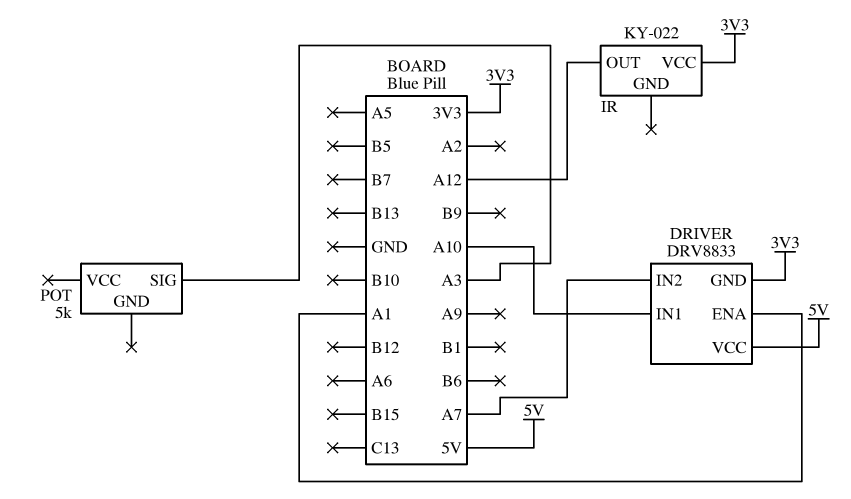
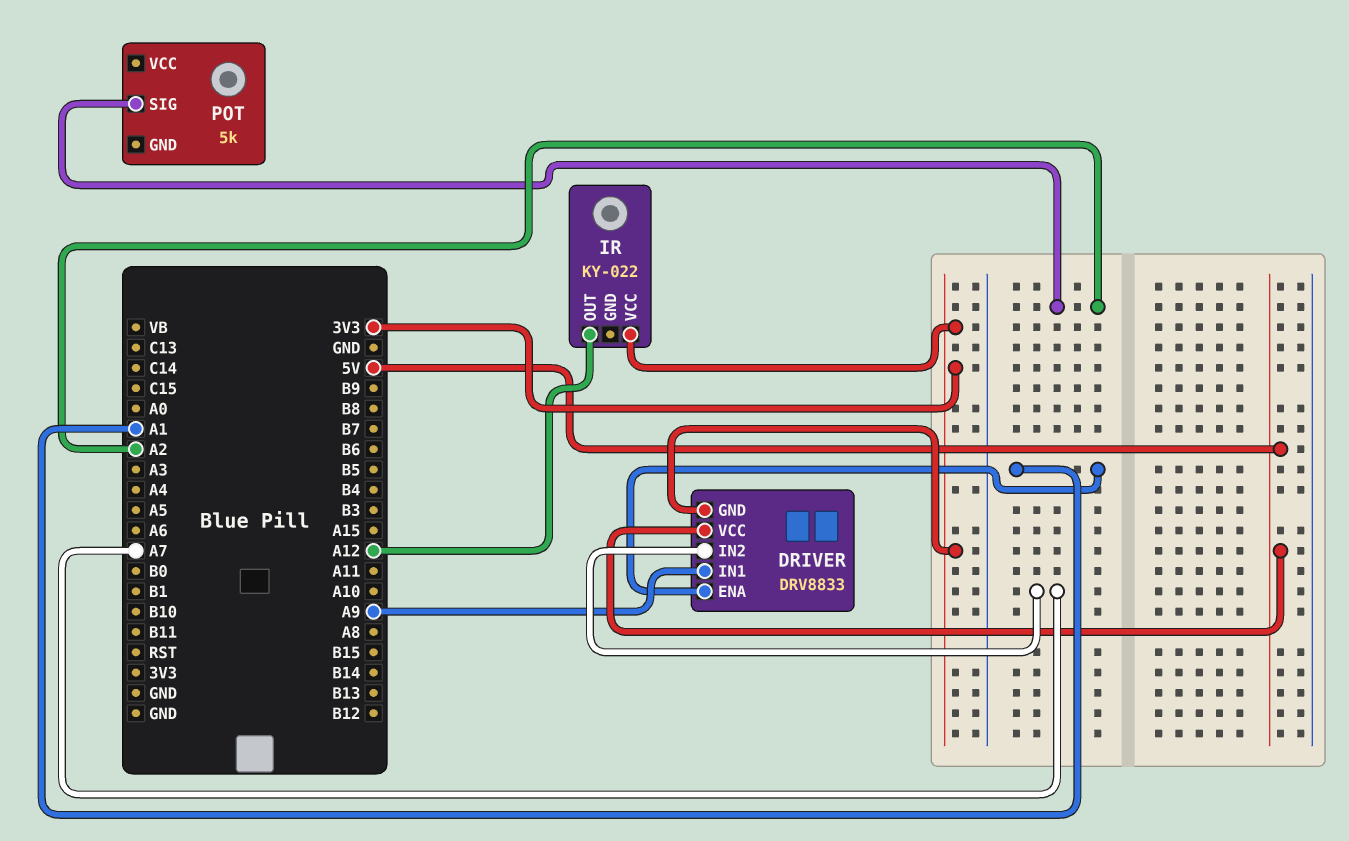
DRIVER pin IN1: A10 -> A9
POT pin SIG: A3 -> A2

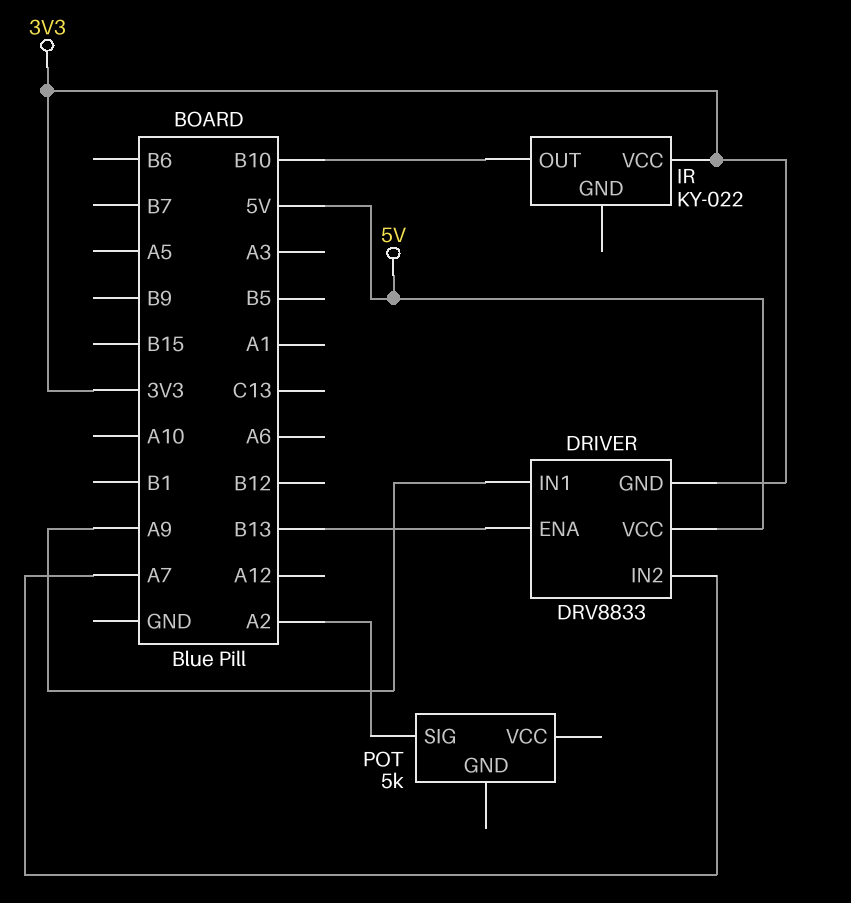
DRIVER pin ENA: A1 -> B13
IR pin OUT: A12 -> B10

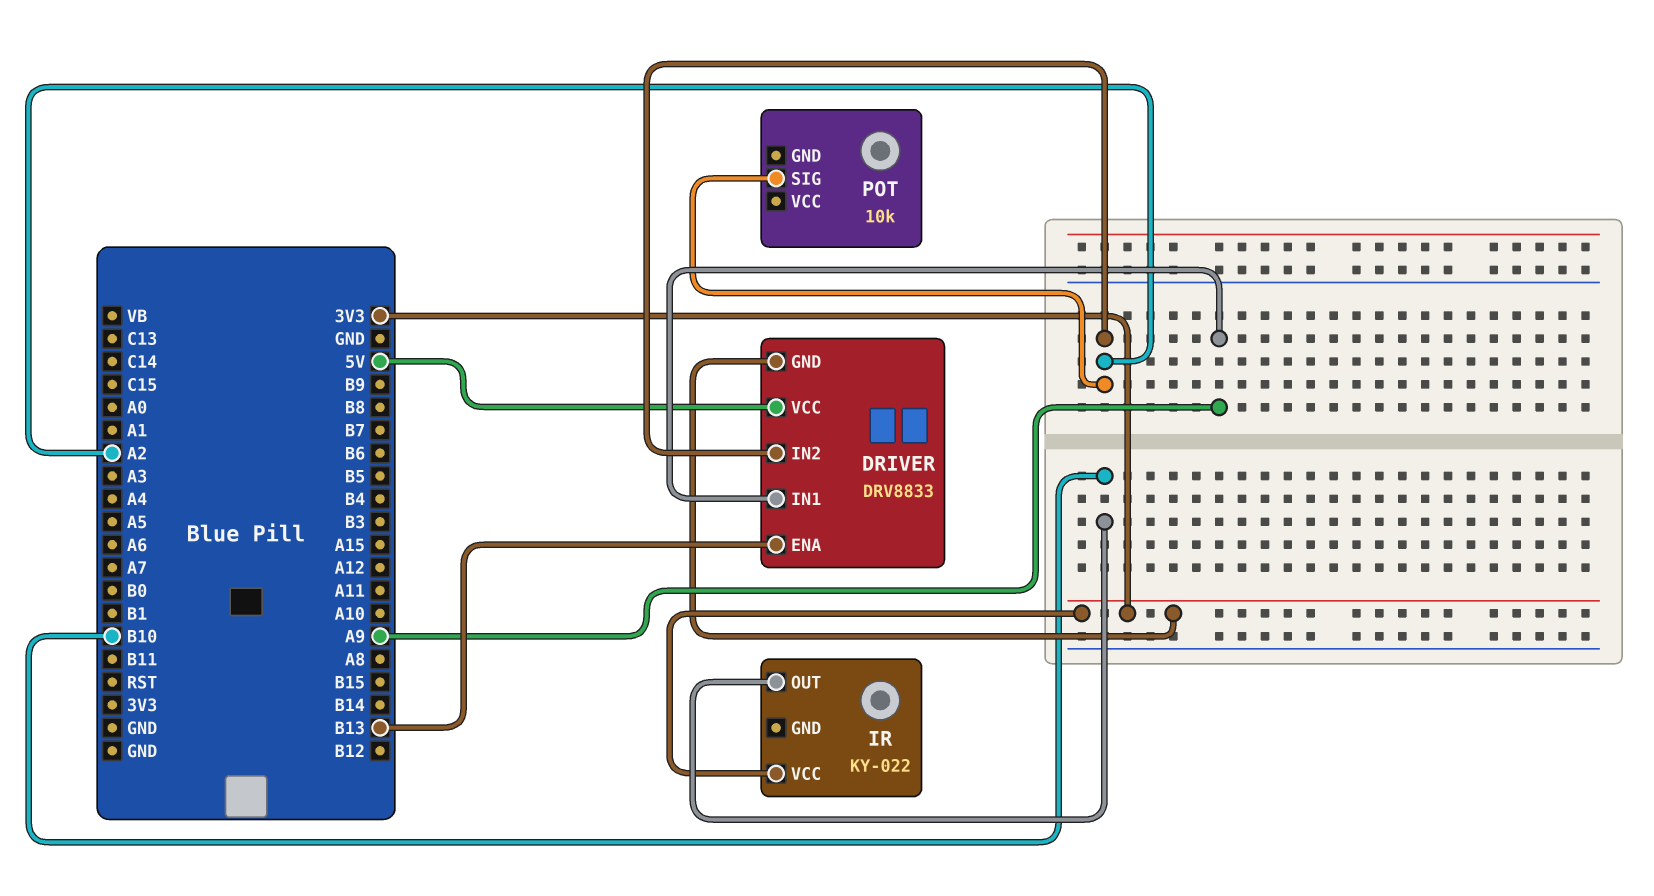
DRIVER pin IN2: A7 -> A2
POT: 5k -> 10k

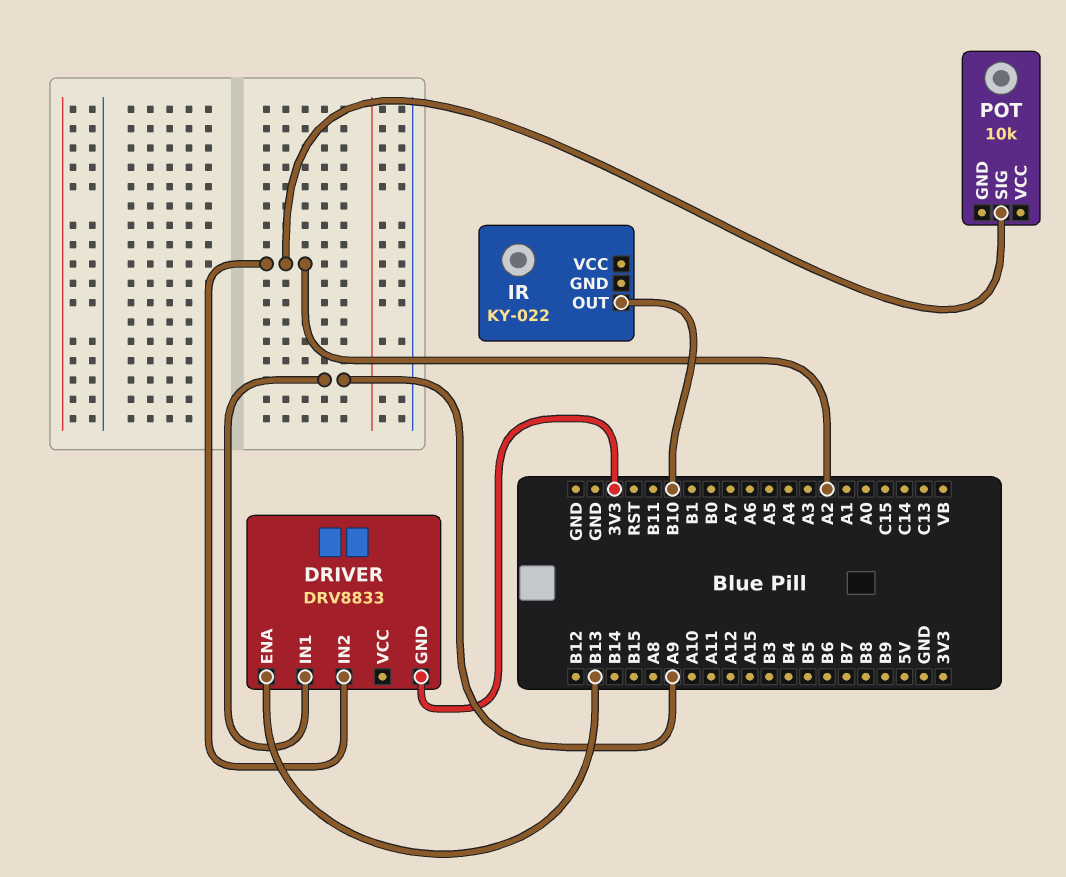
DRIVER pin VCC: 5V -> none
IR pin VCC: 3V3 -> none

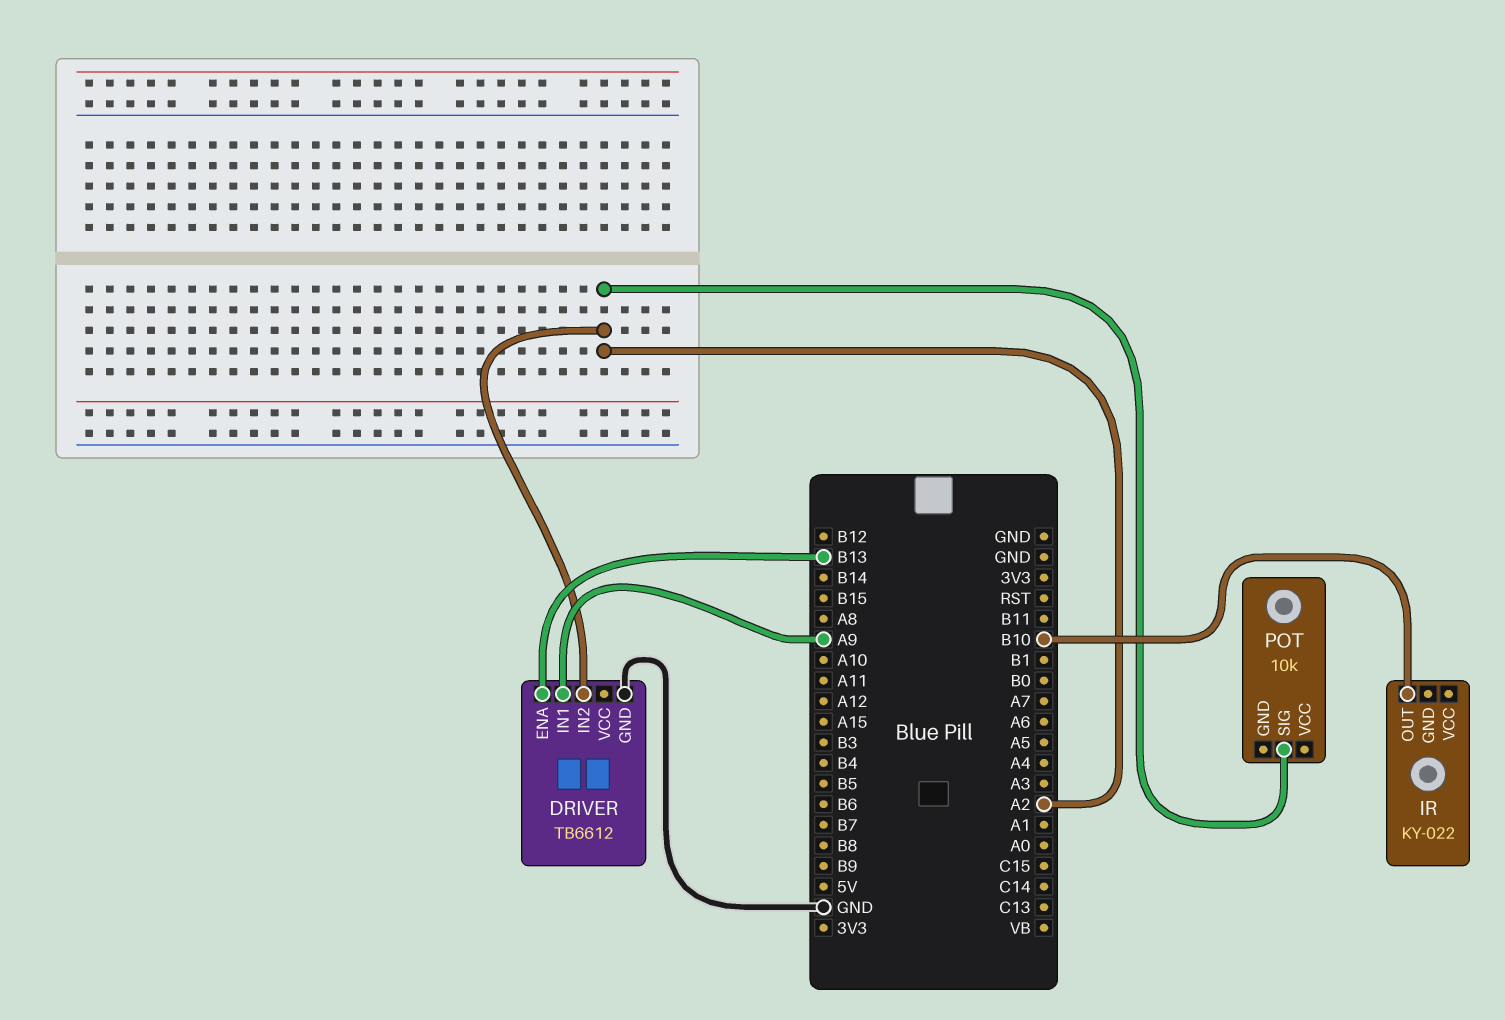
DRIVER: DRV8833 -> TB6612
DRIVER pin GND: 3V3 -> GND

